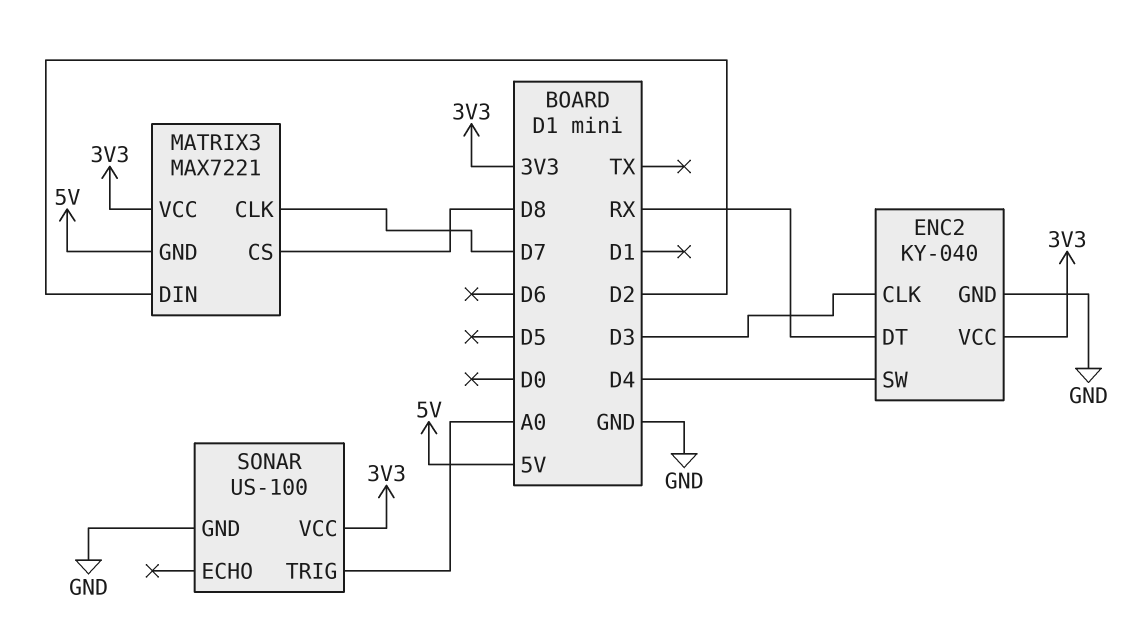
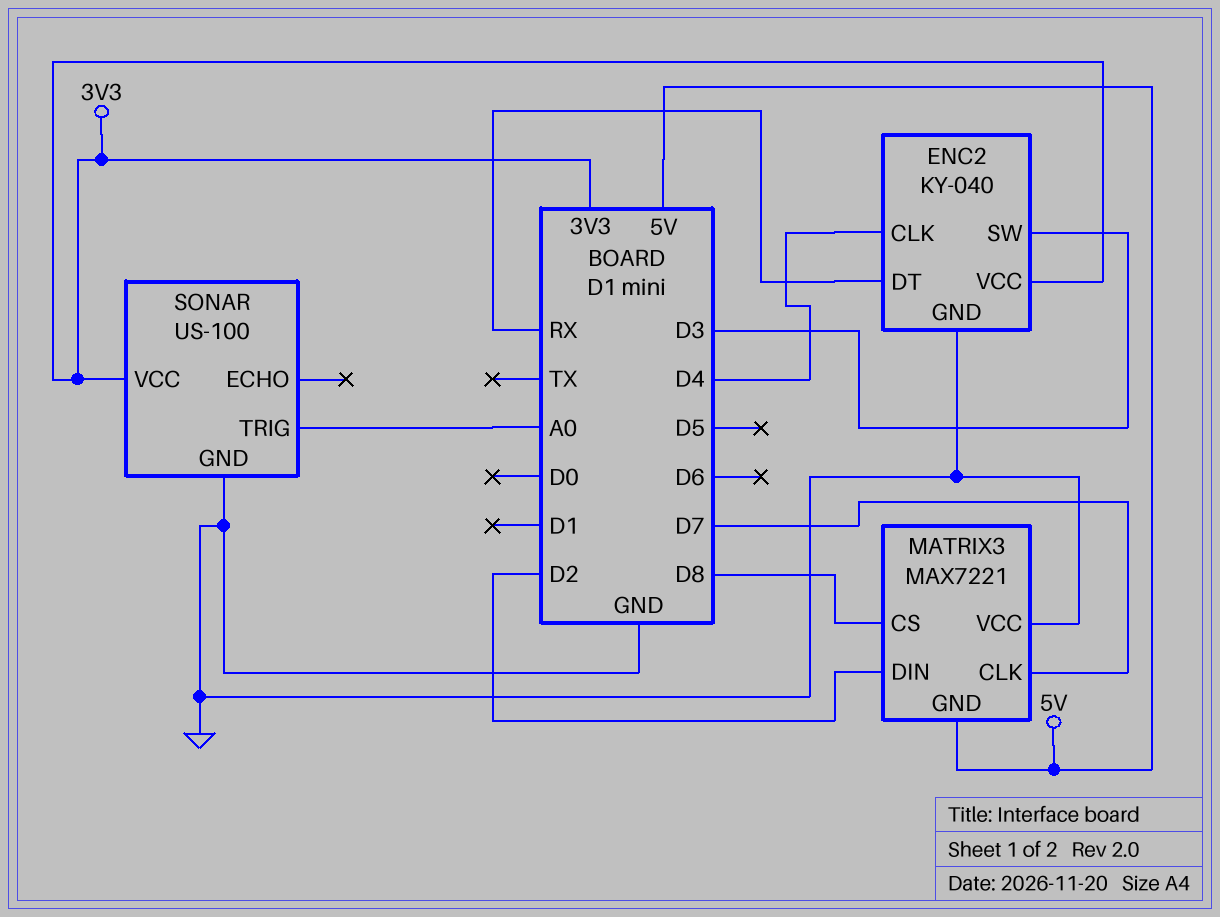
ENC2 pin CLK: D3 -> D4
ENC2 pin SW: D4 -> D3
MATRIX3 pin VCC: 3V3 -> GND

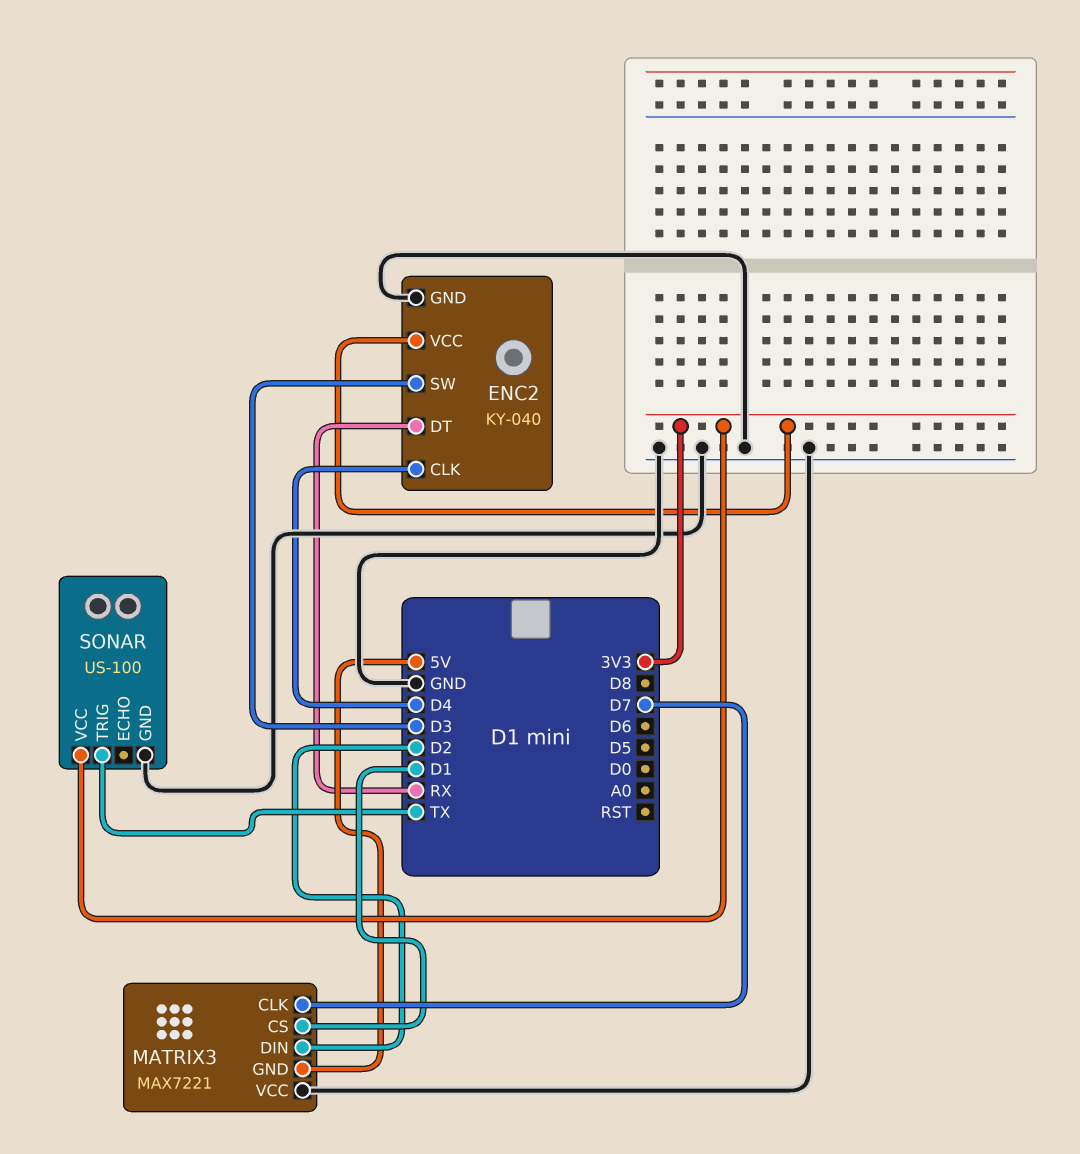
MATRIX3 pin CS: D8 -> D1
SONAR pin TRIG: A0 -> TX

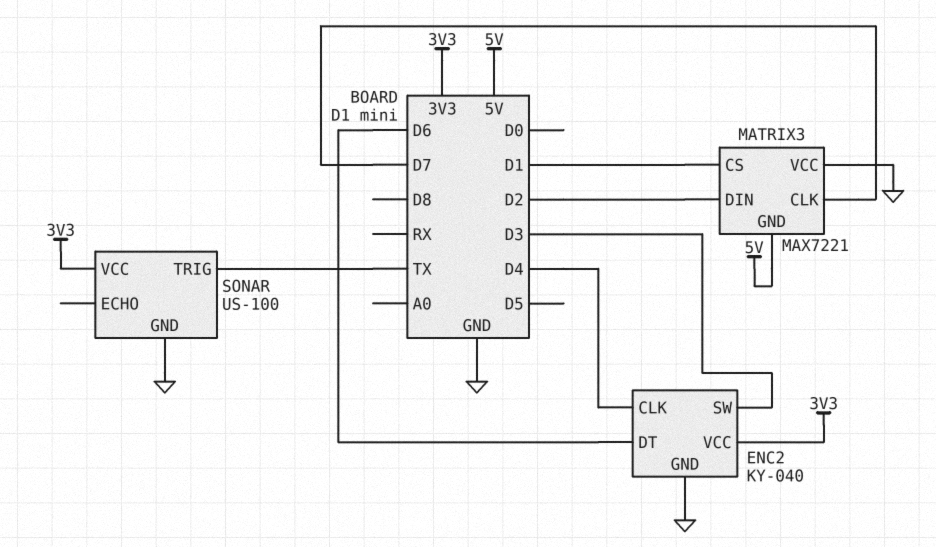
ENC2 pin DT: RX -> D6

